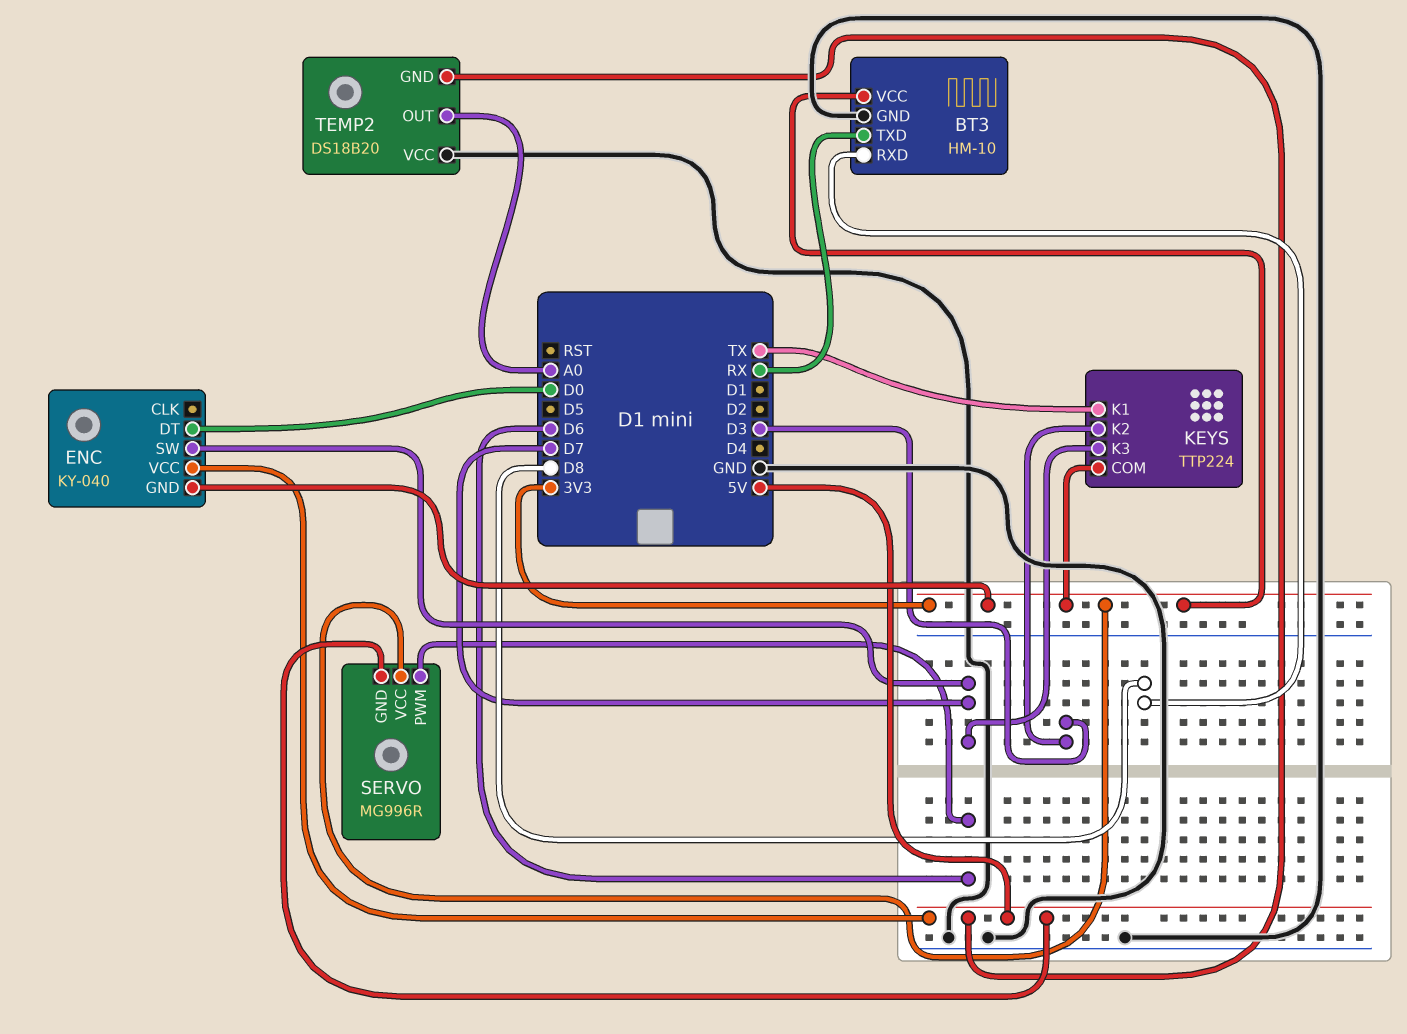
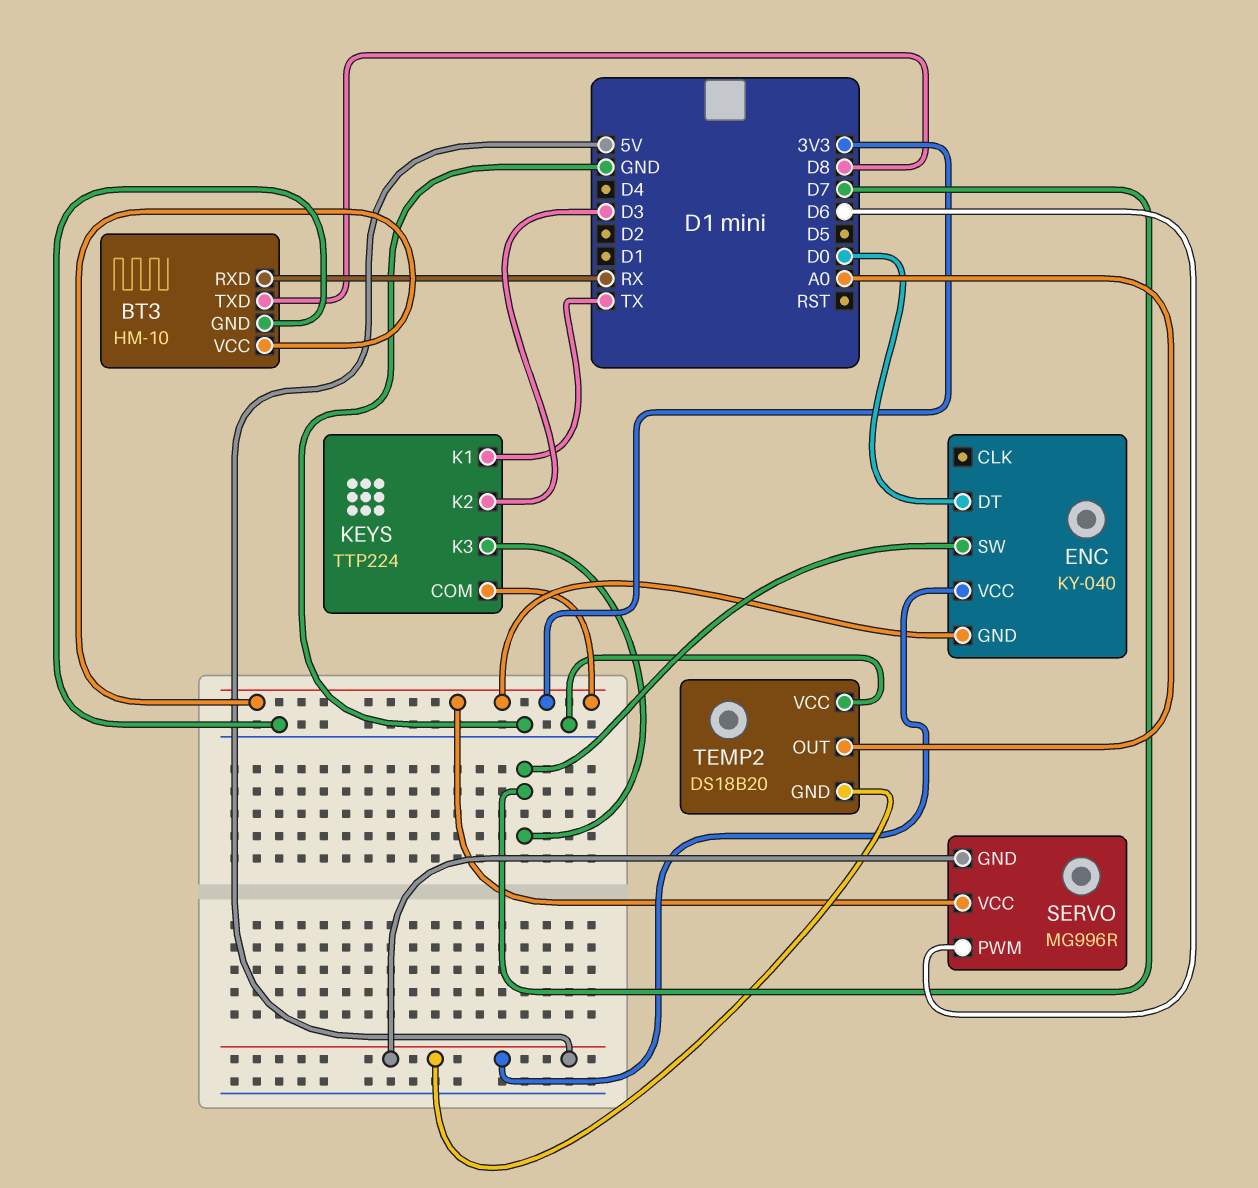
BT3 pin RXD: D8 -> RX
BT3 pin TXD: RX -> D8

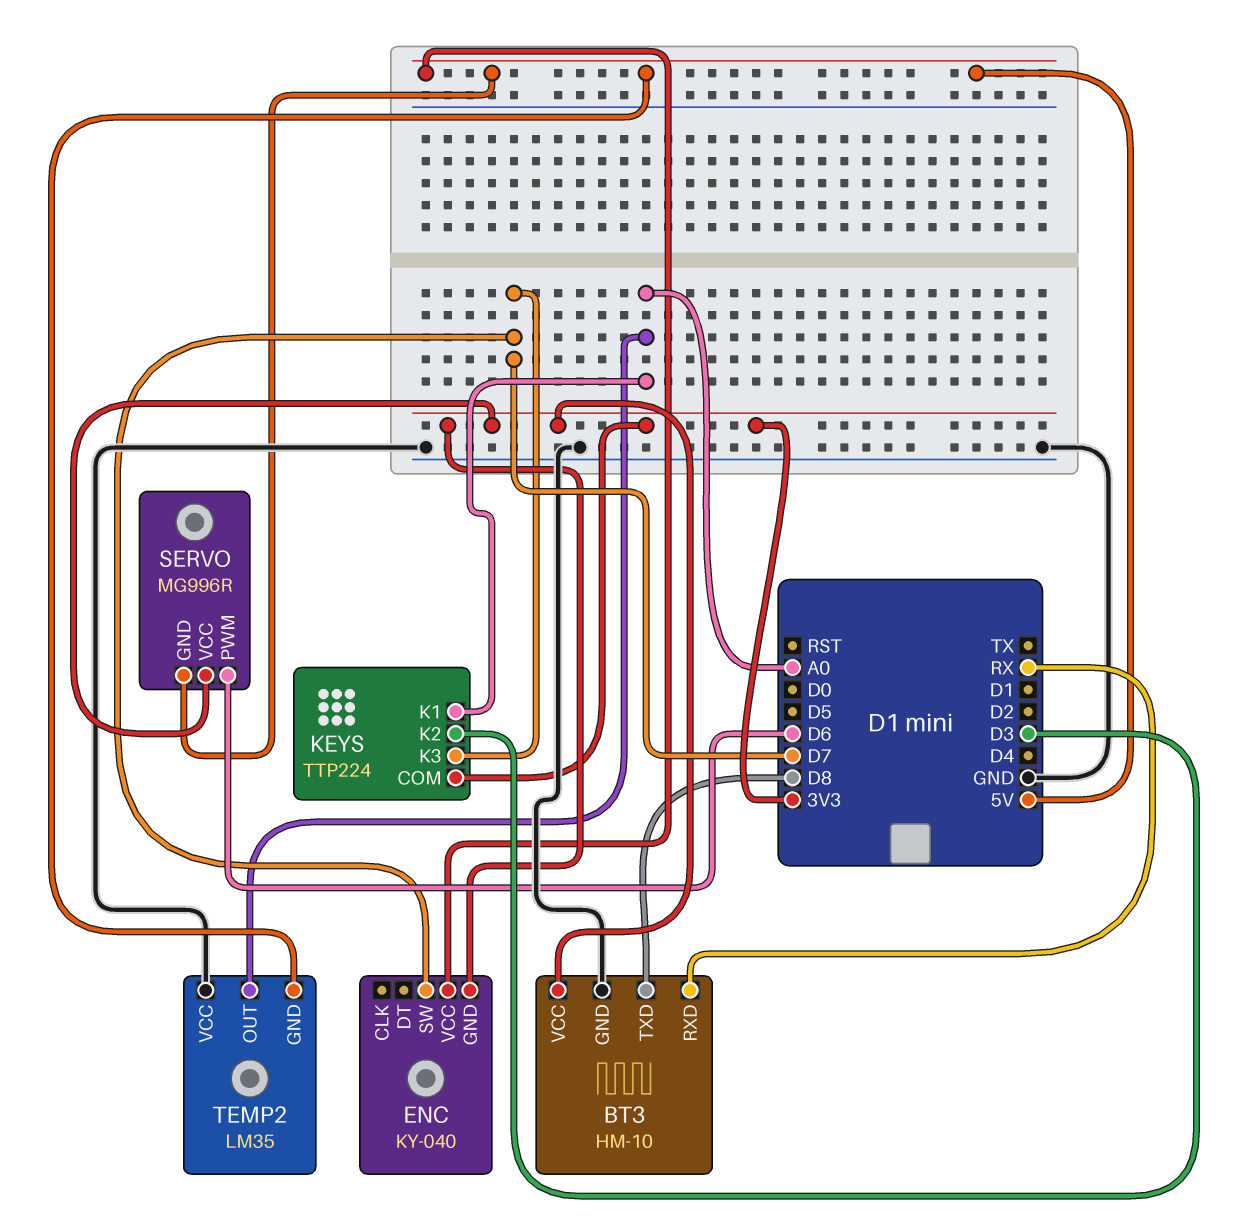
ENC pin DT: D0 -> none
KEYS pin K1: TX -> A0
TEMP2: DS18B20 -> LM35

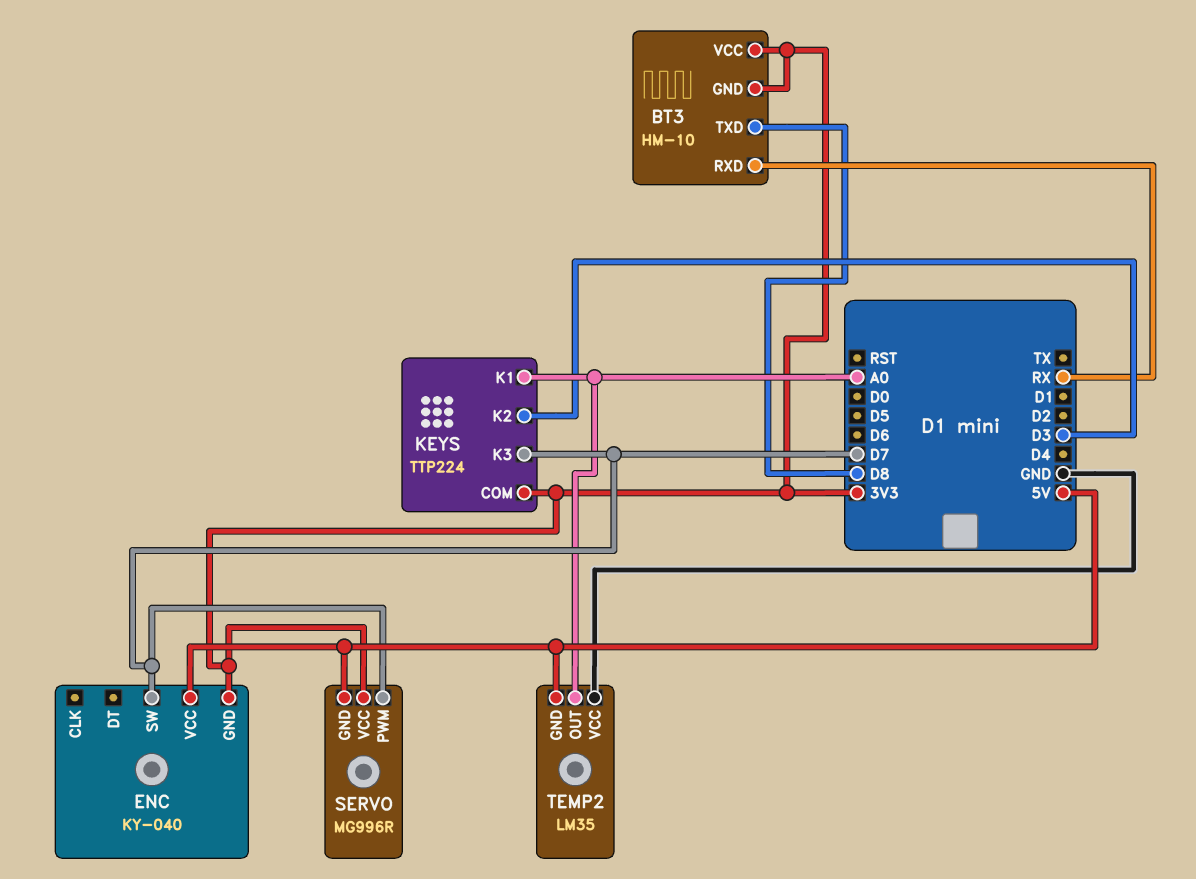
BT3 pin GND: GND -> 3V3
SERVO pin PWM: D6 -> D7

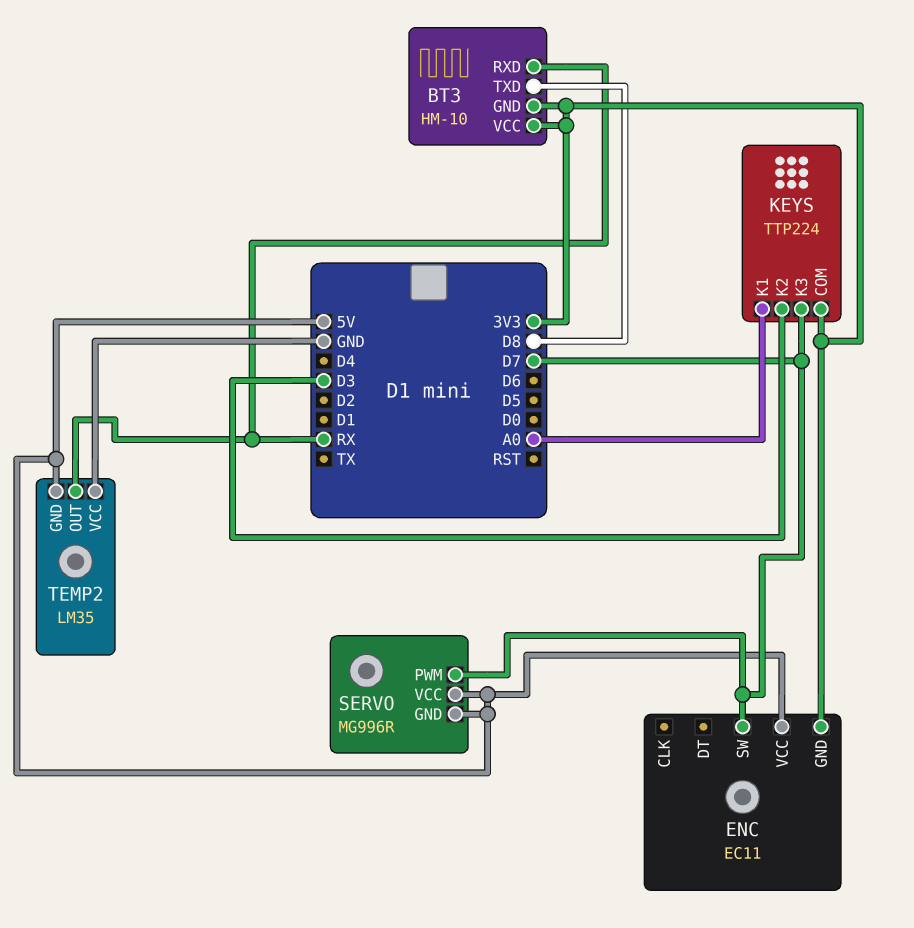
ENC: KY-040 -> EC11
SERVO pin VCC: 3V3 -> 5V
TEMP2 pin OUT: A0 -> RX

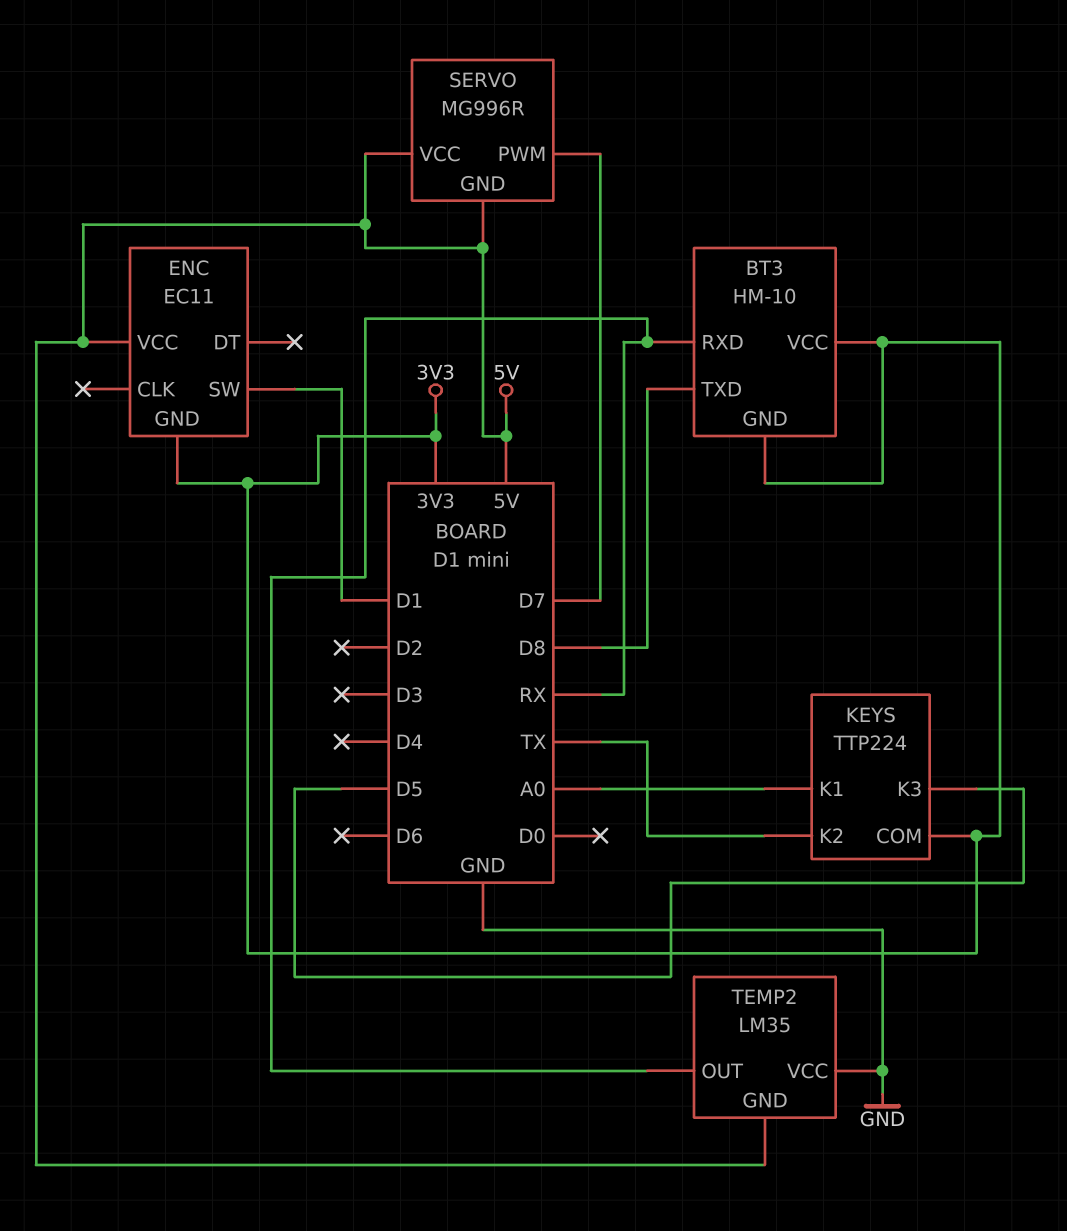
ENC pin SW: D7 -> D1
KEYS pin K2: D3 -> TX
KEYS pin K3: D7 -> D5

